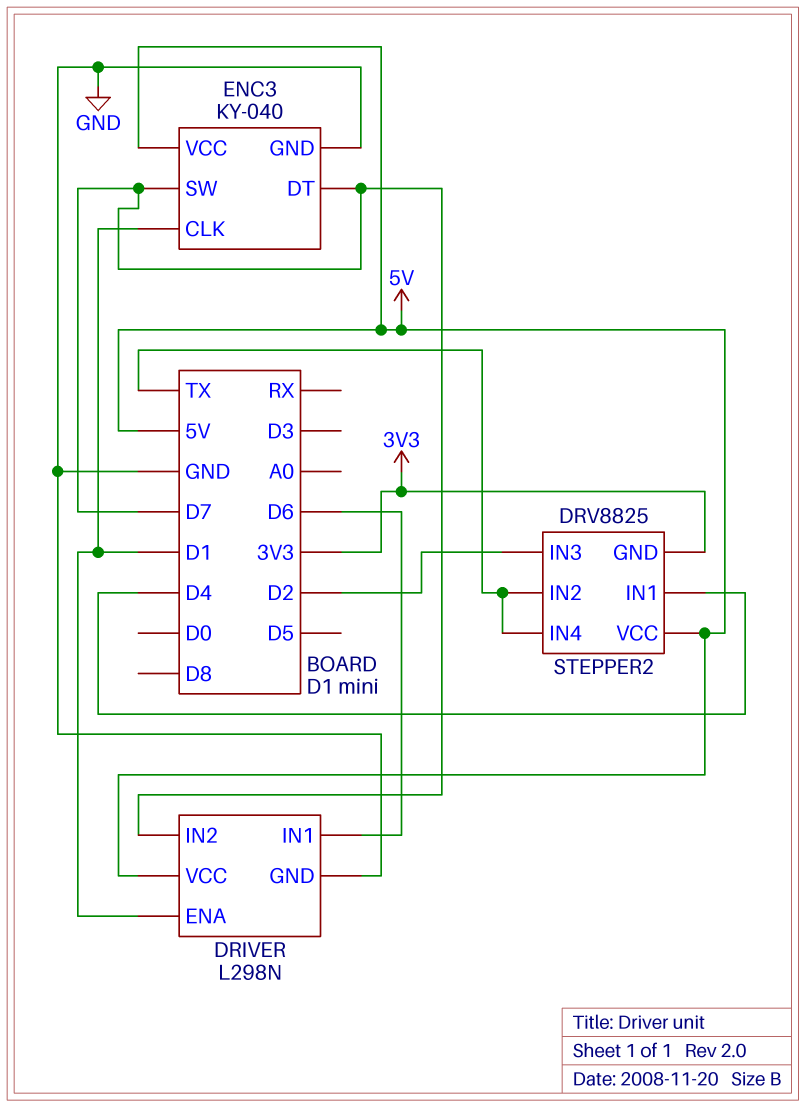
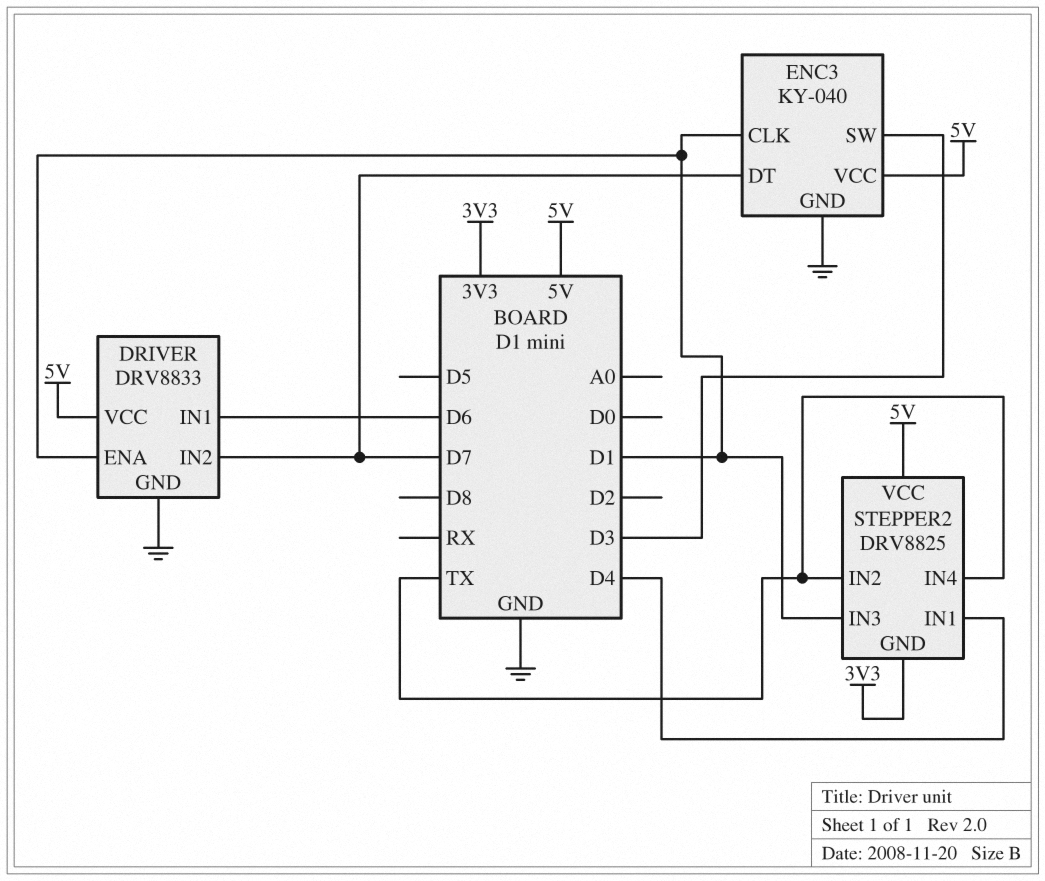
DRIVER: L298N -> DRV8833
ENC3 pin SW: D7 -> D3
STEPPER2 pin IN3: D2 -> D1

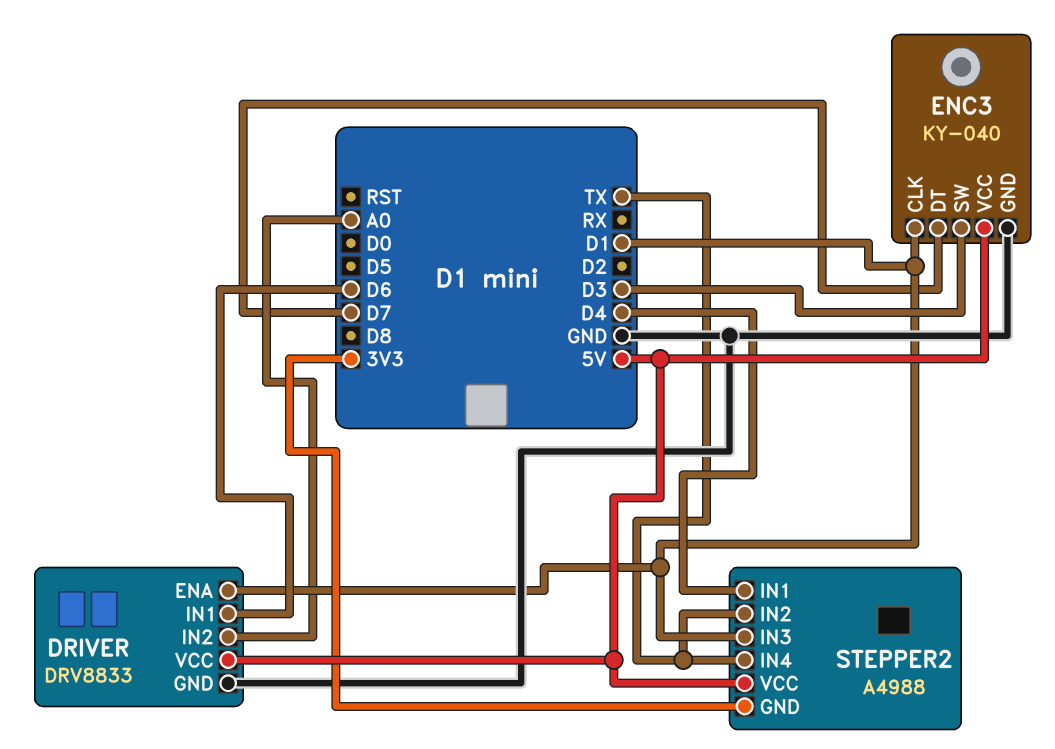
DRIVER pin IN2: D7 -> A0
STEPPER2: DRV8825 -> A4988

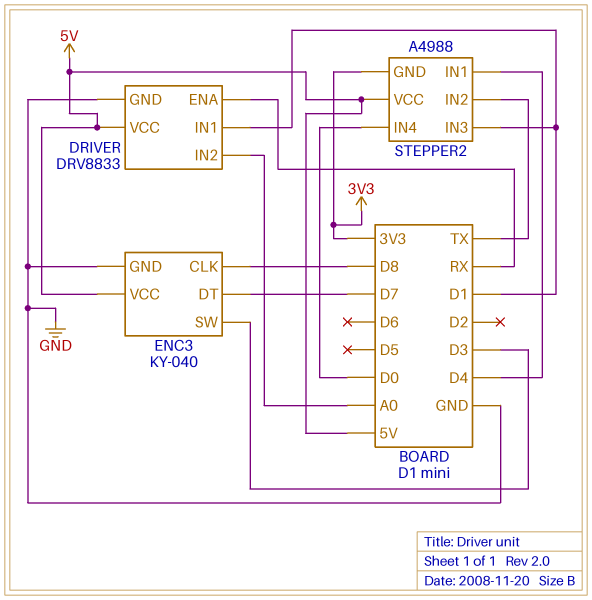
DRIVER pin ENA: D1 -> RX
DRIVER pin IN1: D6 -> D1
ENC3 pin CLK: D1 -> D8
STEPPER2 pin IN4: TX -> D0

